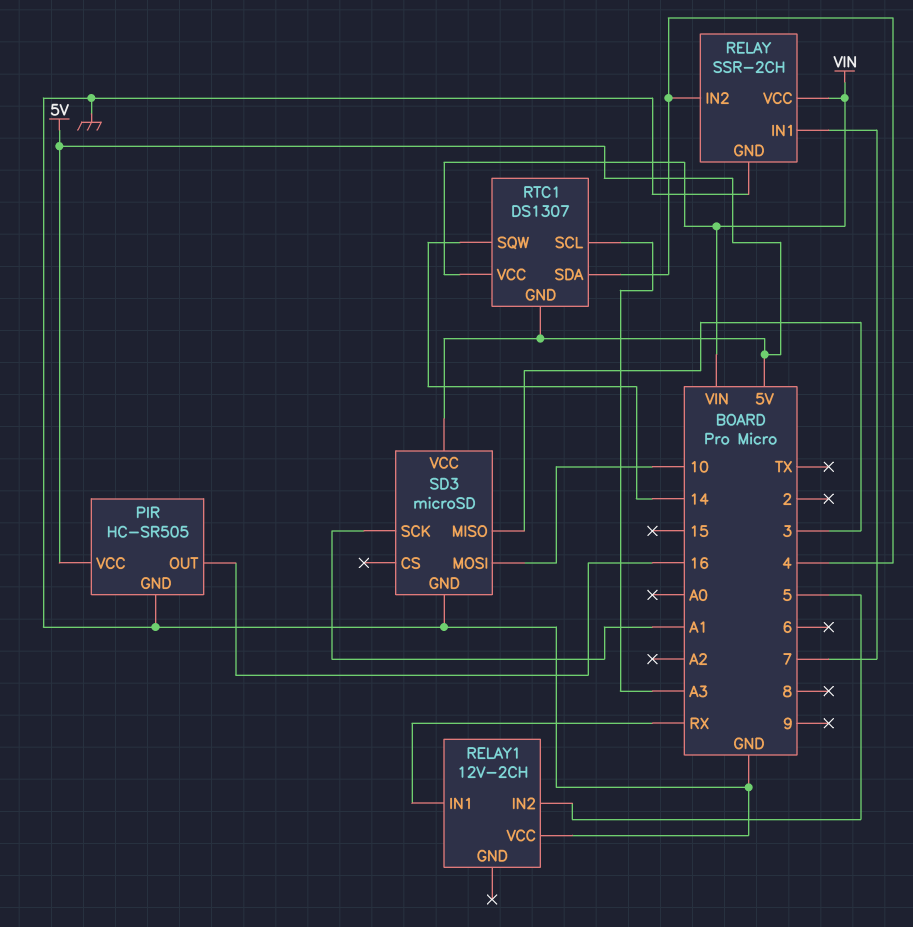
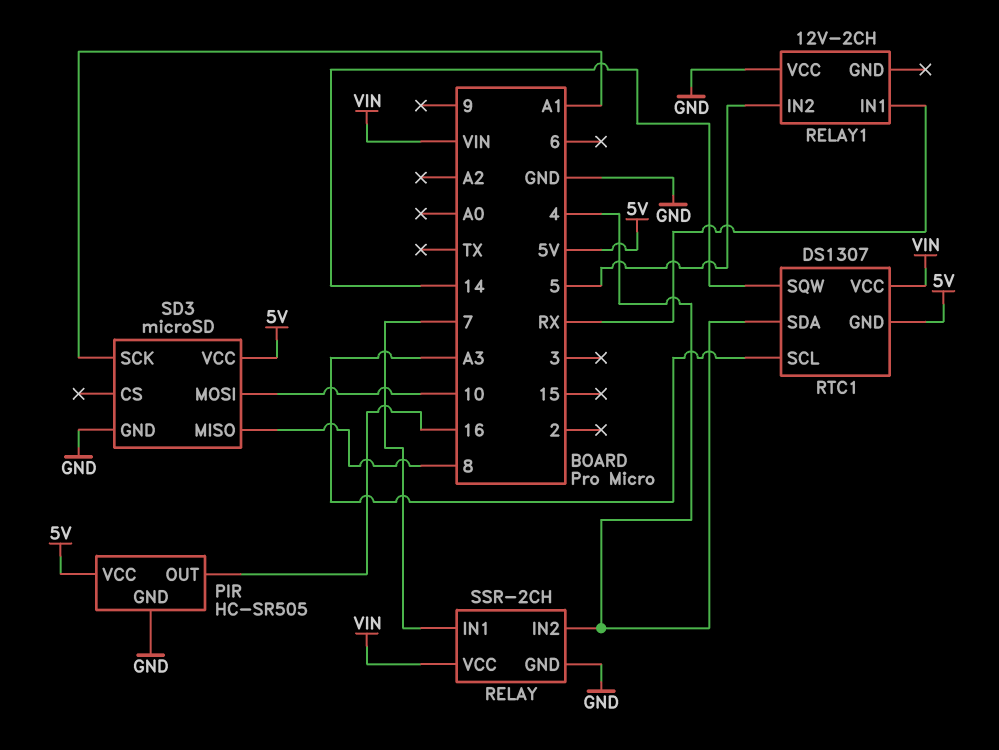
SD3 pin MISO: 3 -> 8

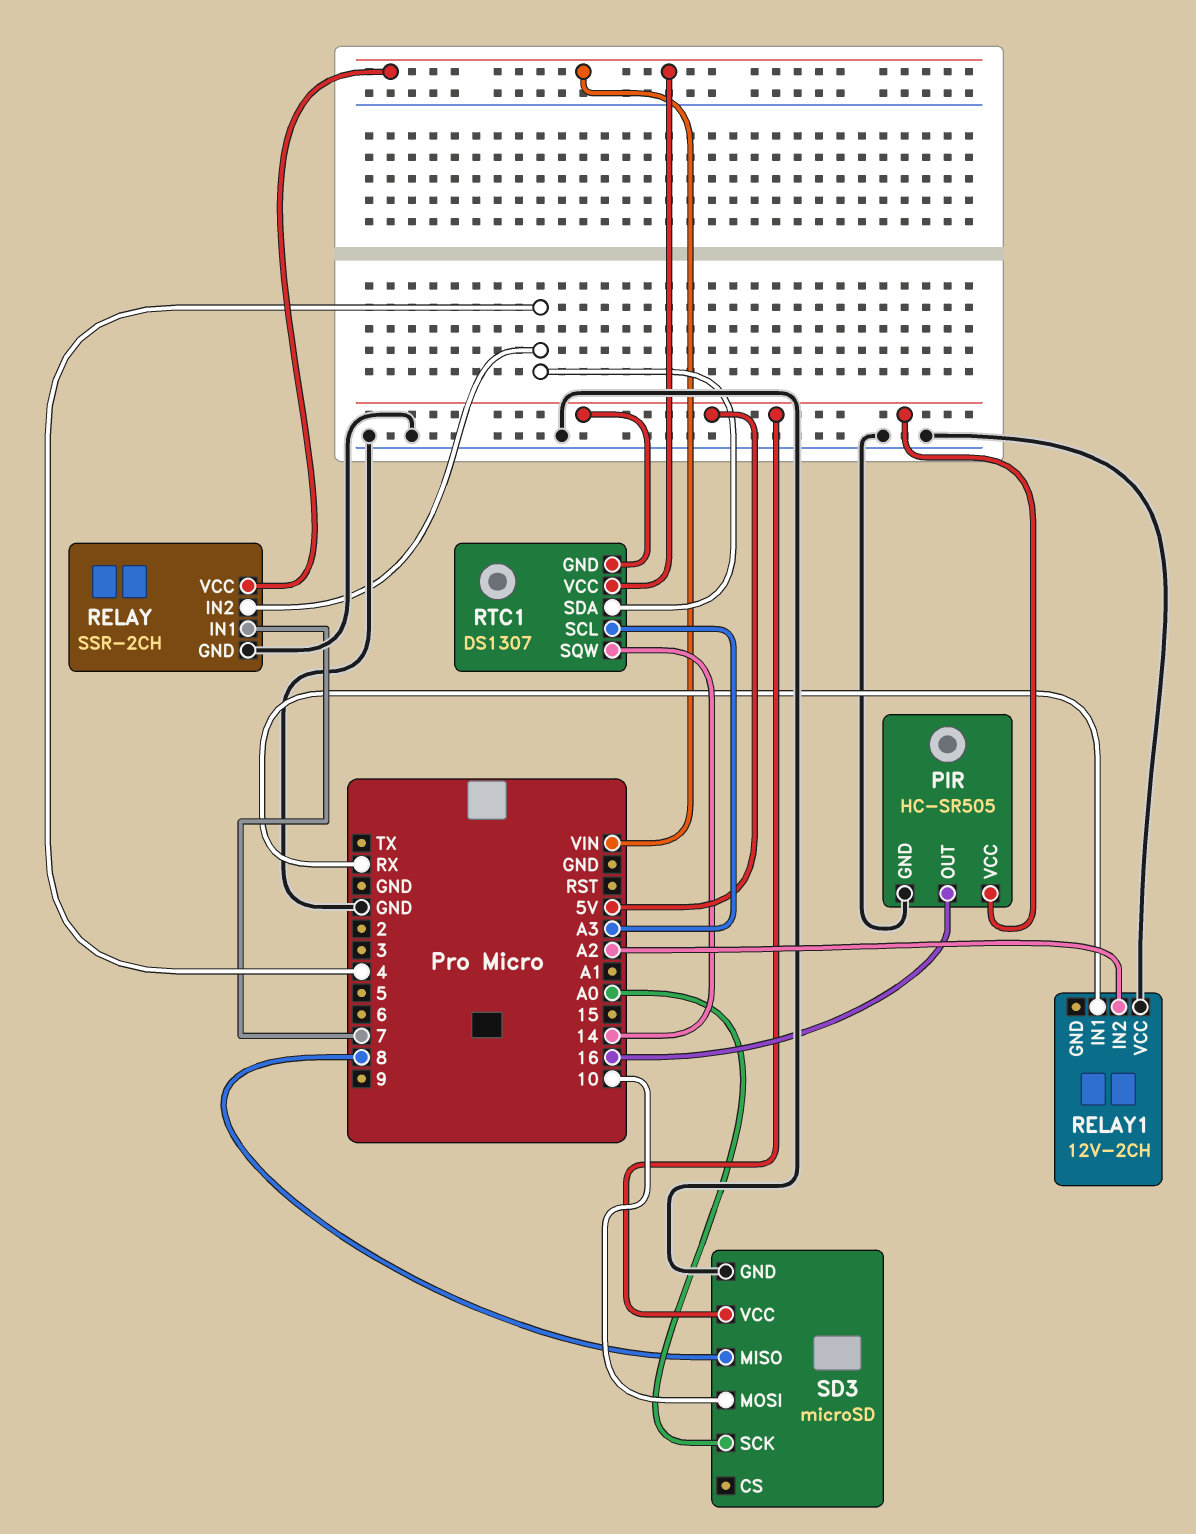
RELAY1 pin IN2: 5 -> A2
SD3 pin SCK: A1 -> A0

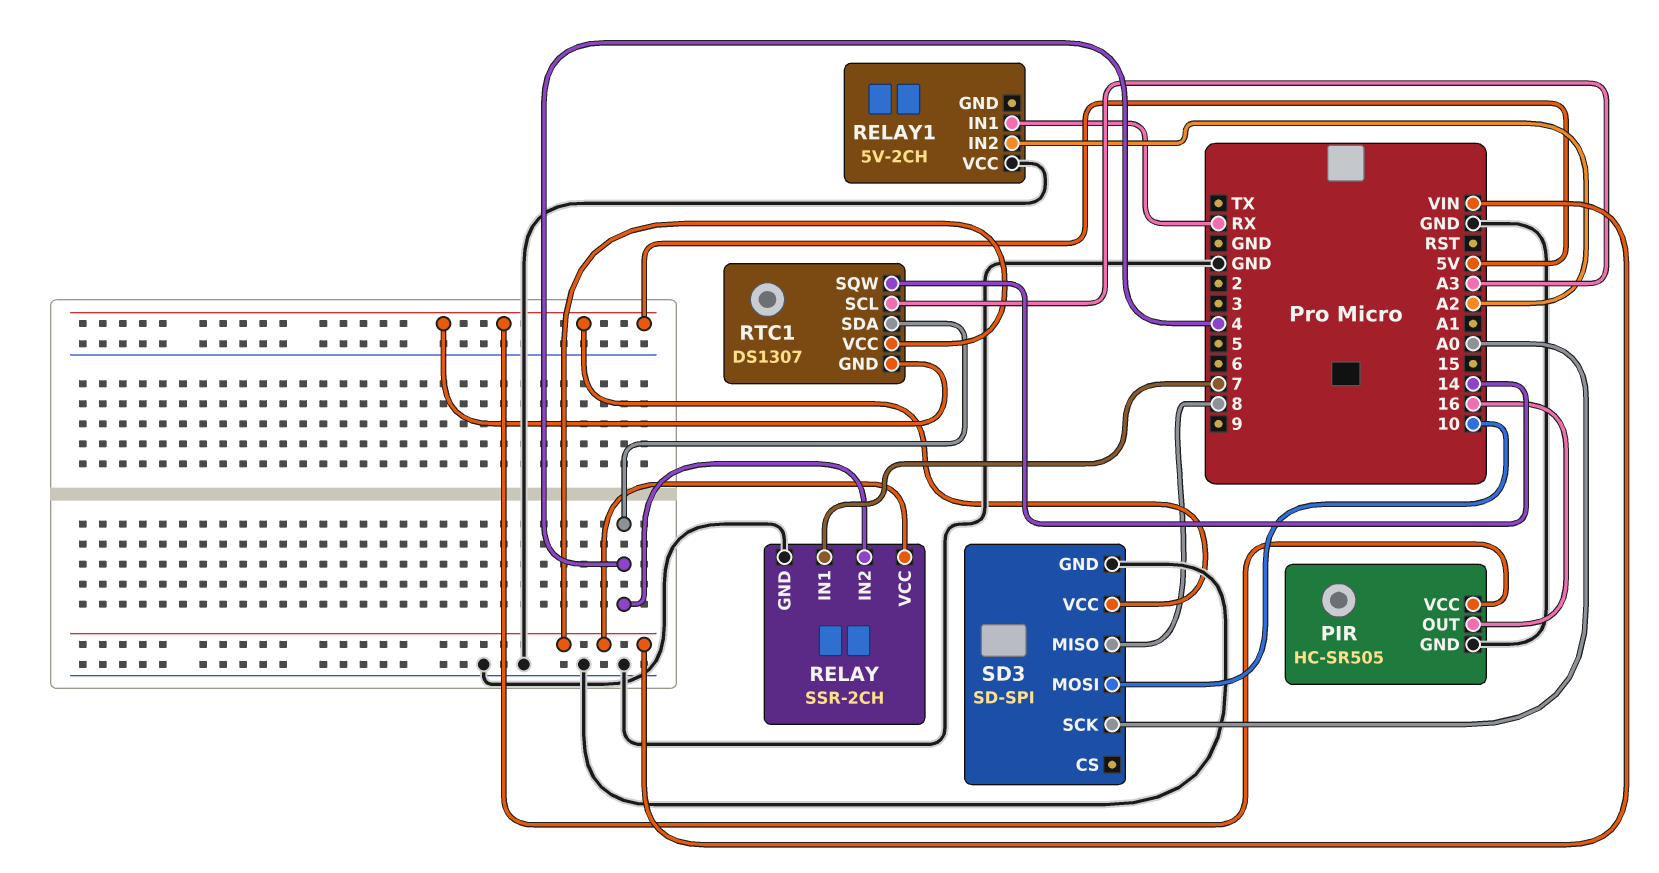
RELAY1: 12V-2CH -> 5V-2CH
SD3: microSD -> SD-SPI

